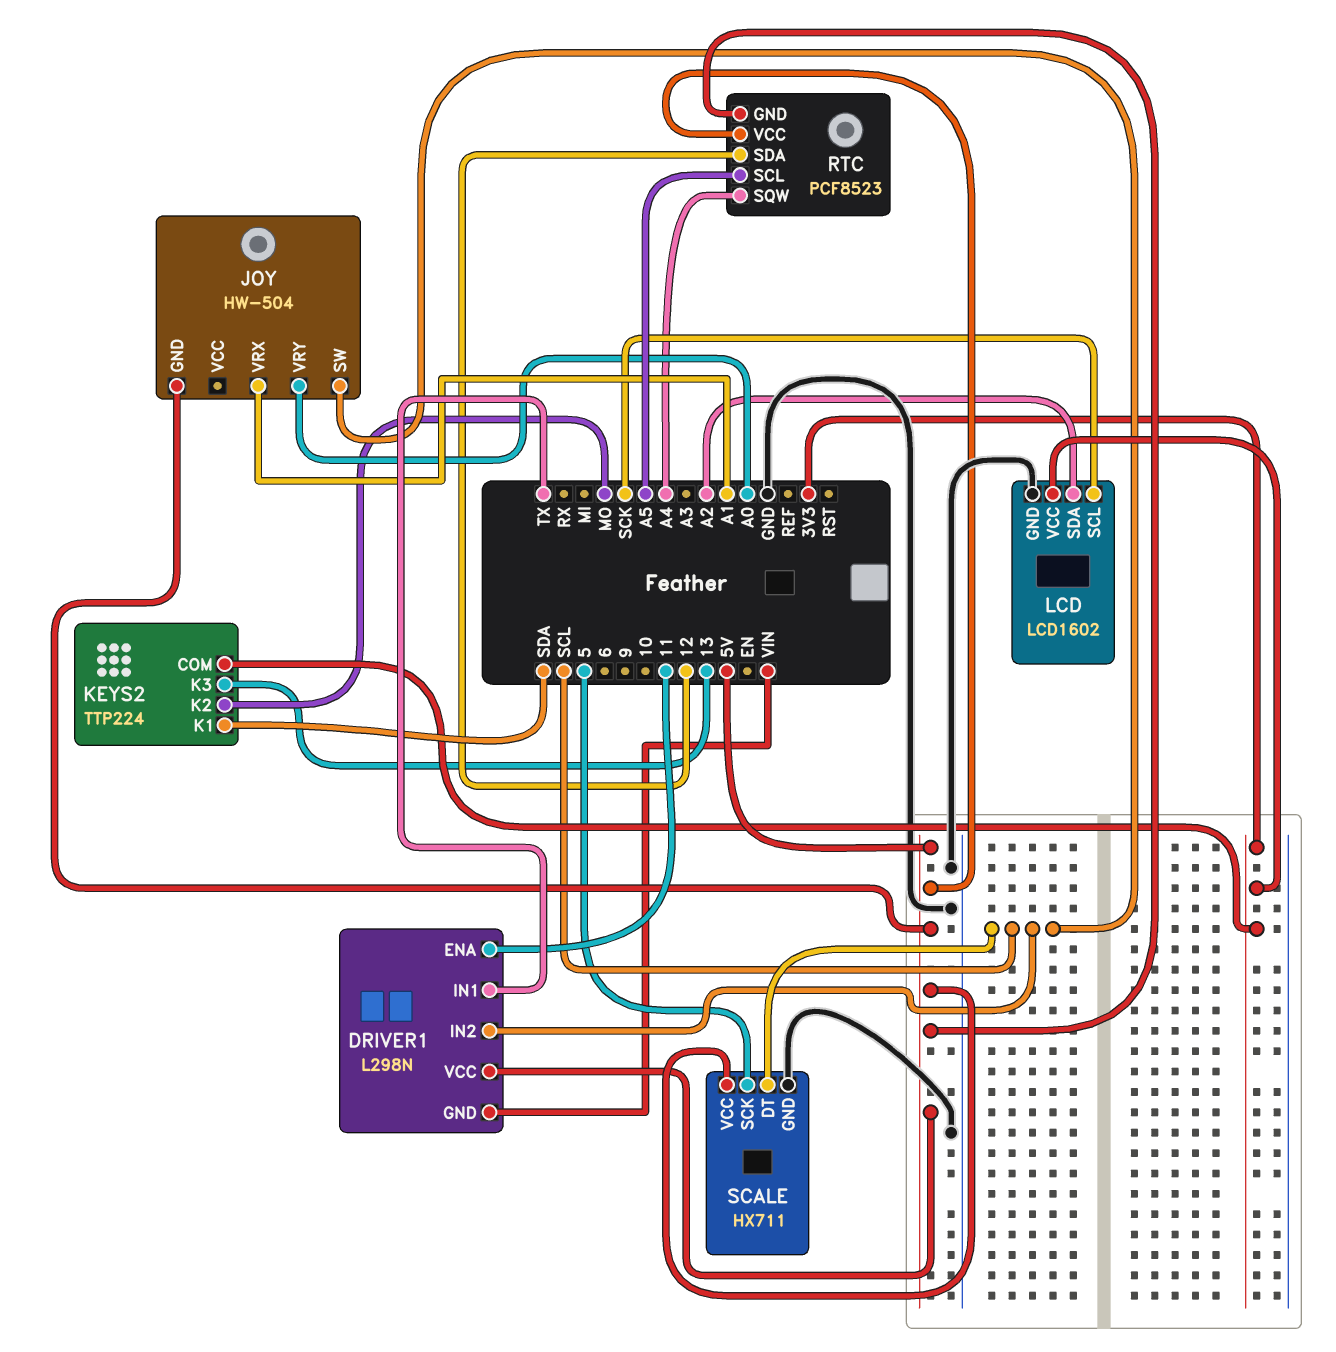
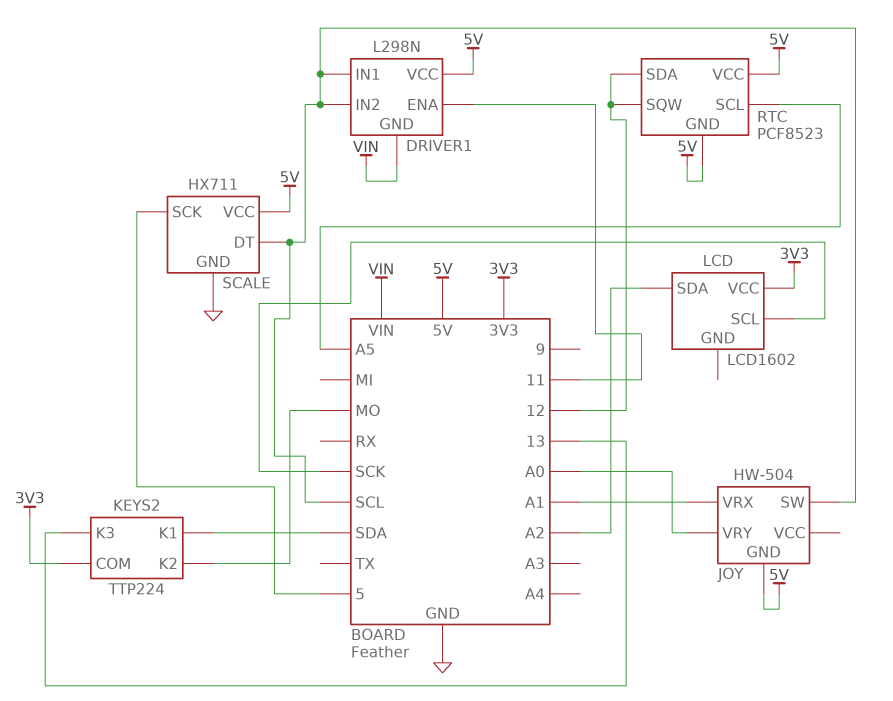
DRIVER1 pin IN1: TX -> SCL
LCD pin GND: GND -> none
RTC pin SQW: A4 -> 12

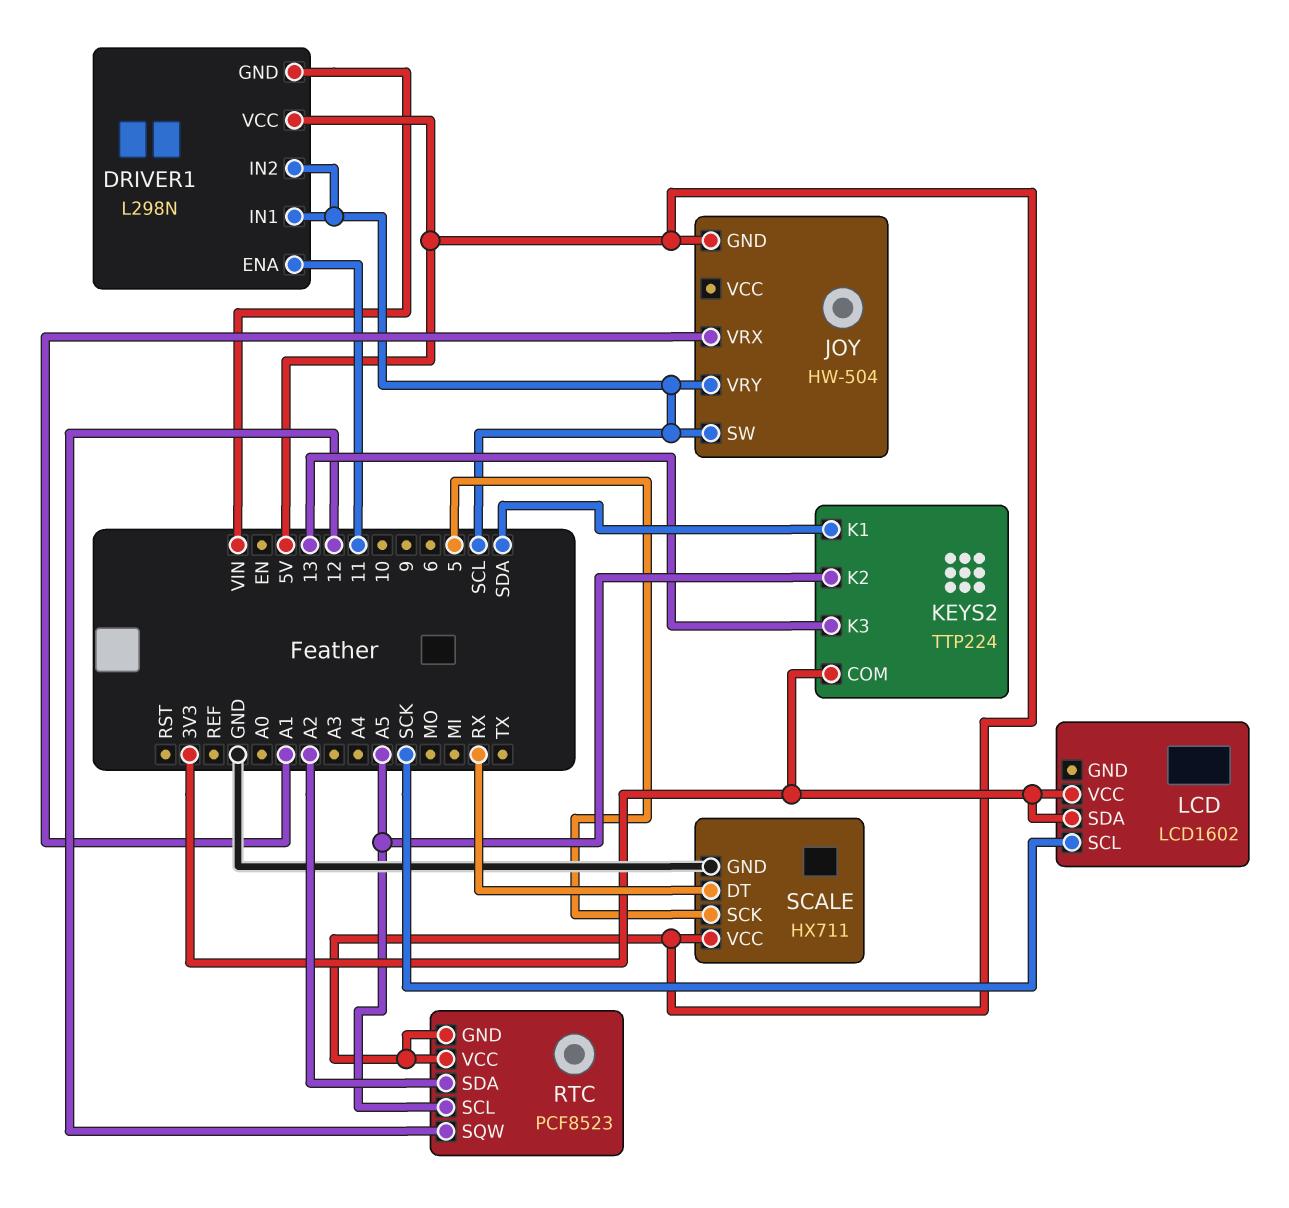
JOY pin VRY: A0 -> SCL
KEYS2 pin K2: MO -> A5
LCD pin SDA: A2 -> 3V3
RTC pin SDA: 12 -> A2
SCALE pin DT: SCL -> RX

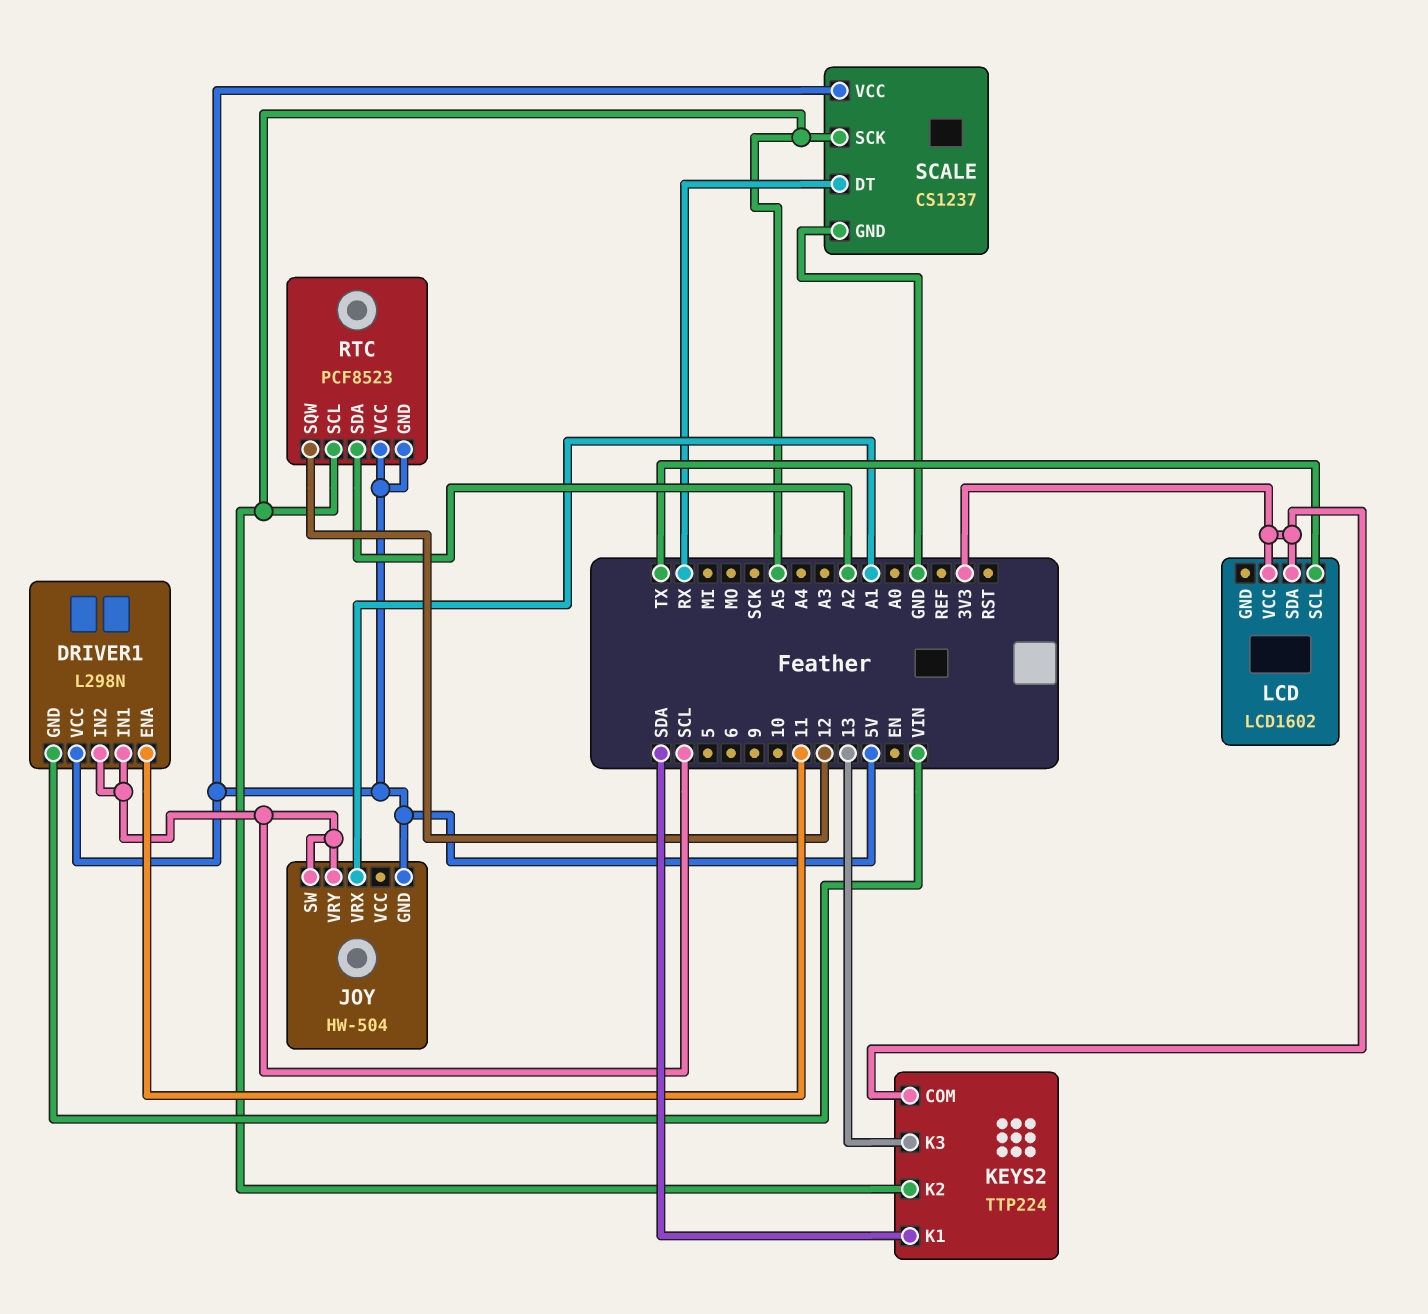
LCD pin SCL: SCK -> TX
SCALE: HX711 -> CS1237
SCALE pin SCK: 5 -> A5

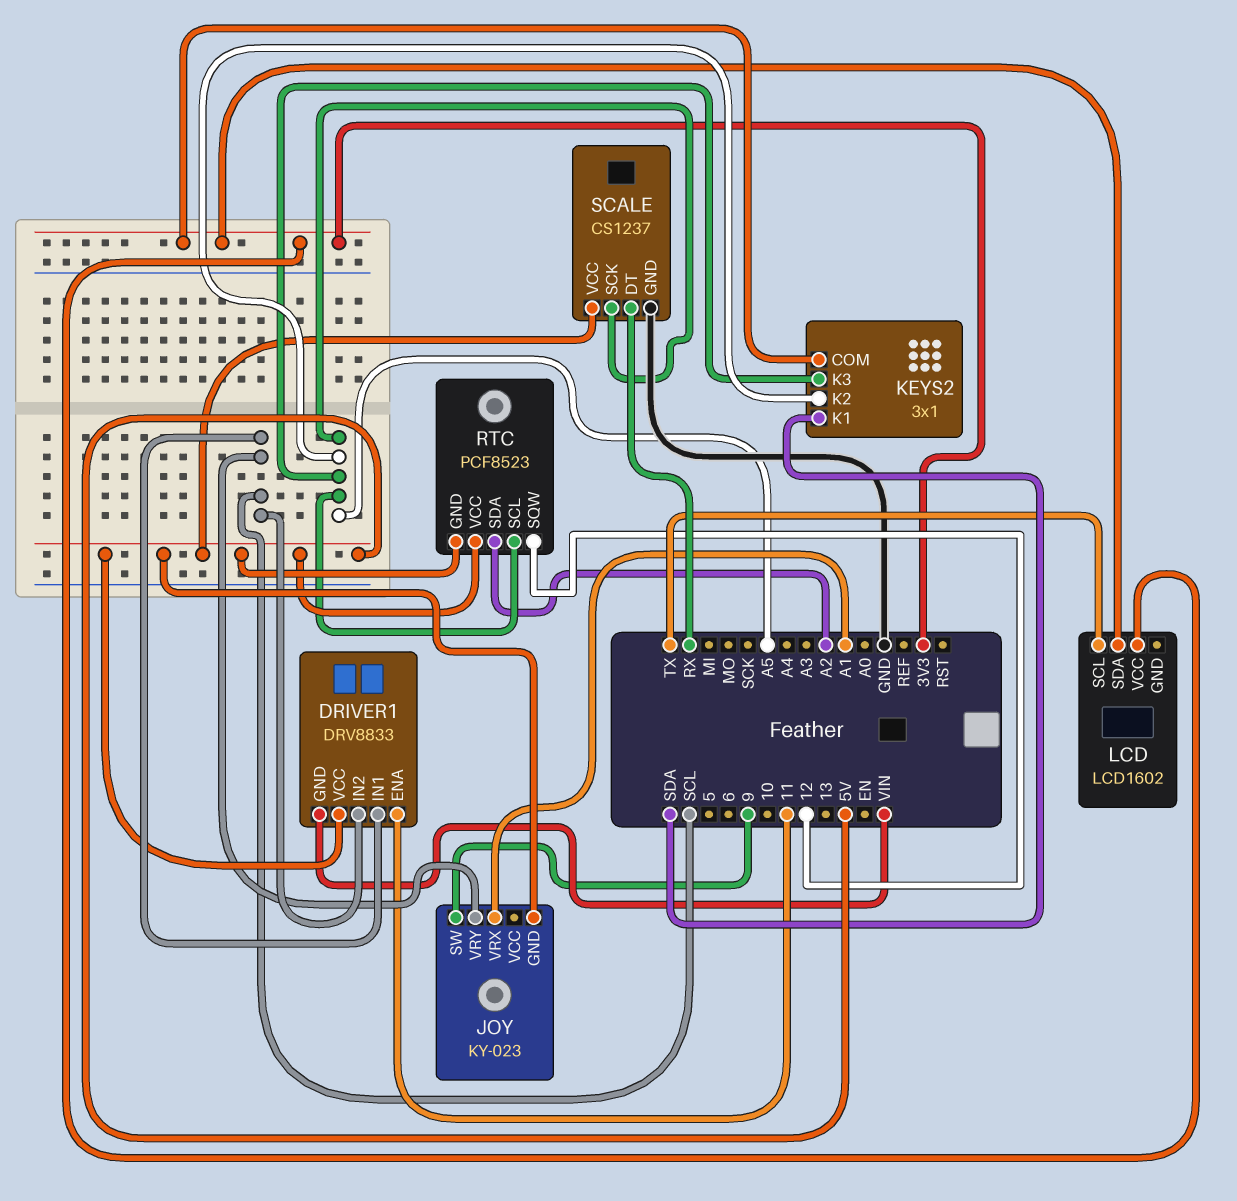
DRIVER1: L298N -> DRV8833
JOY: HW-504 -> KY-023
JOY pin SW: SCL -> 9
KEYS2: TTP224 -> 3x1
KEYS2 pin K3: 13 -> A5

